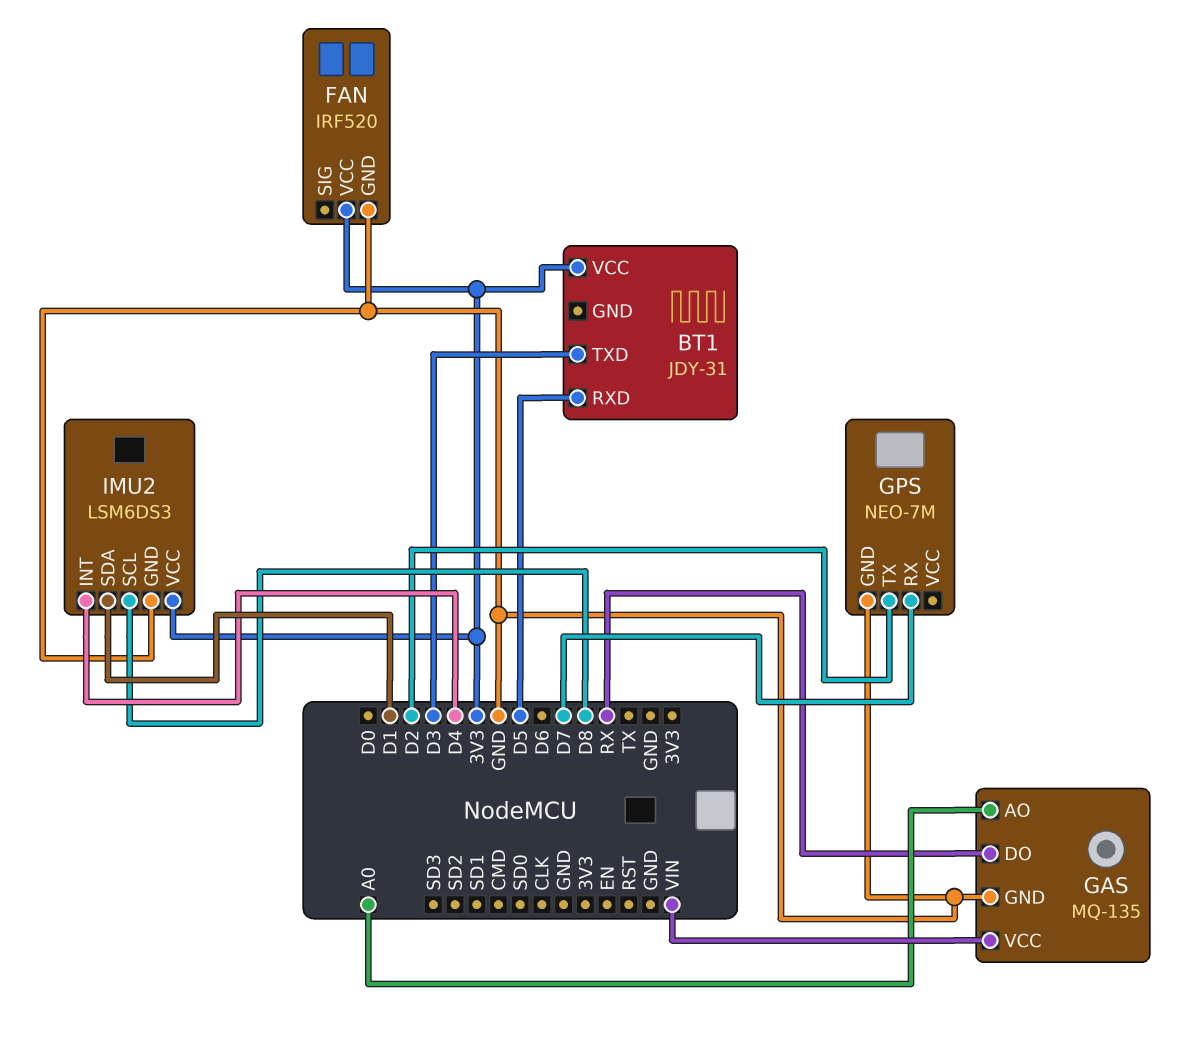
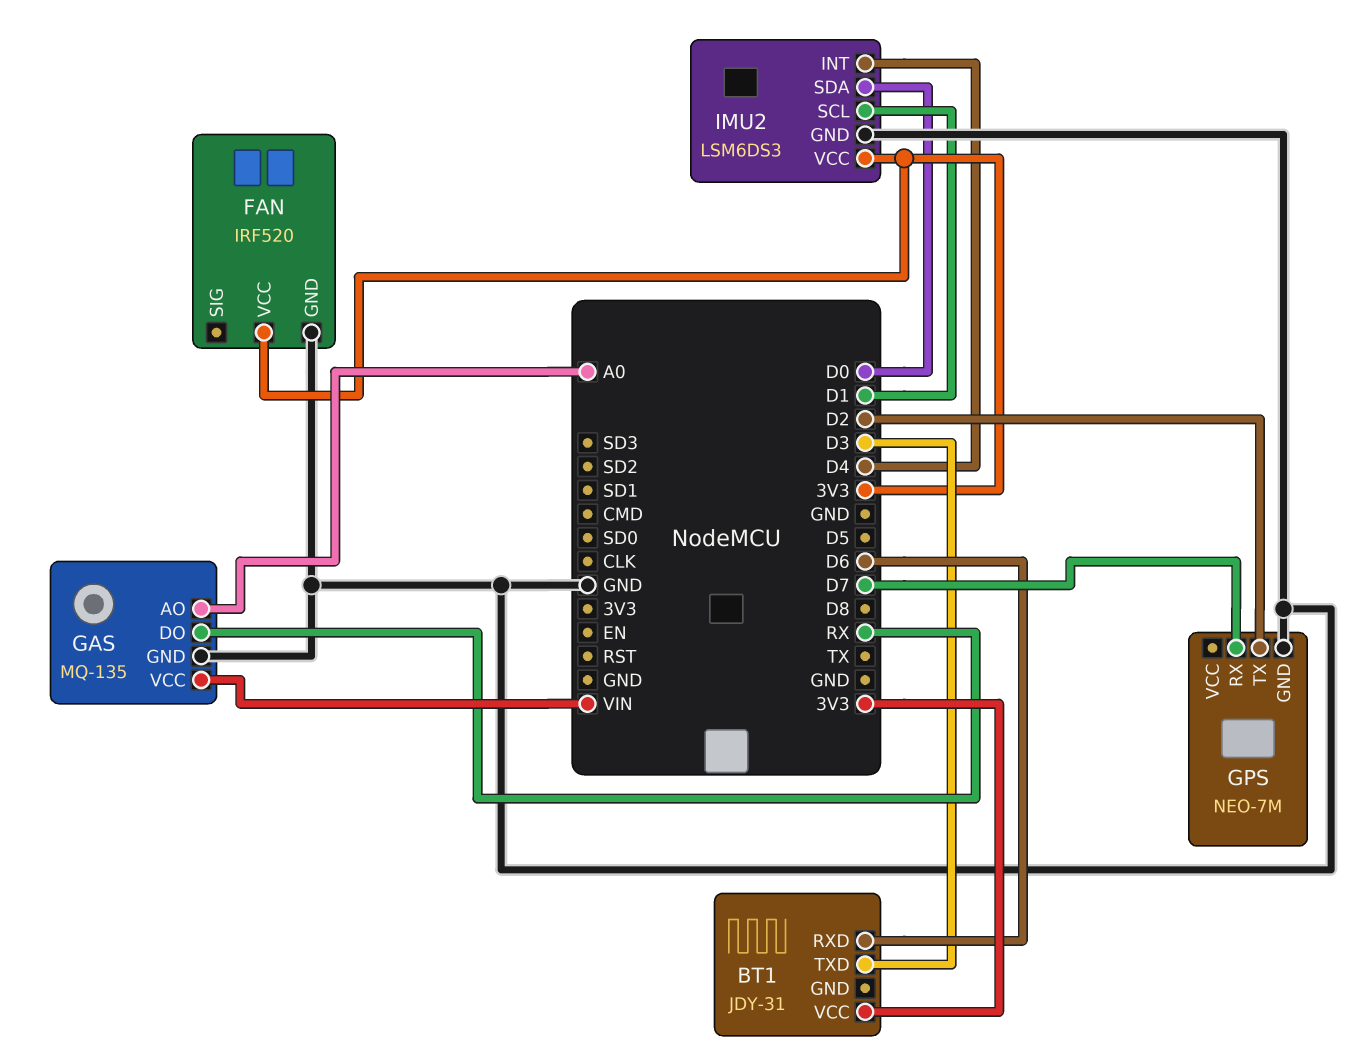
BT1 pin RXD: D5 -> D6
IMU2 pin SCL: D8 -> D1
IMU2 pin SDA: D1 -> D0

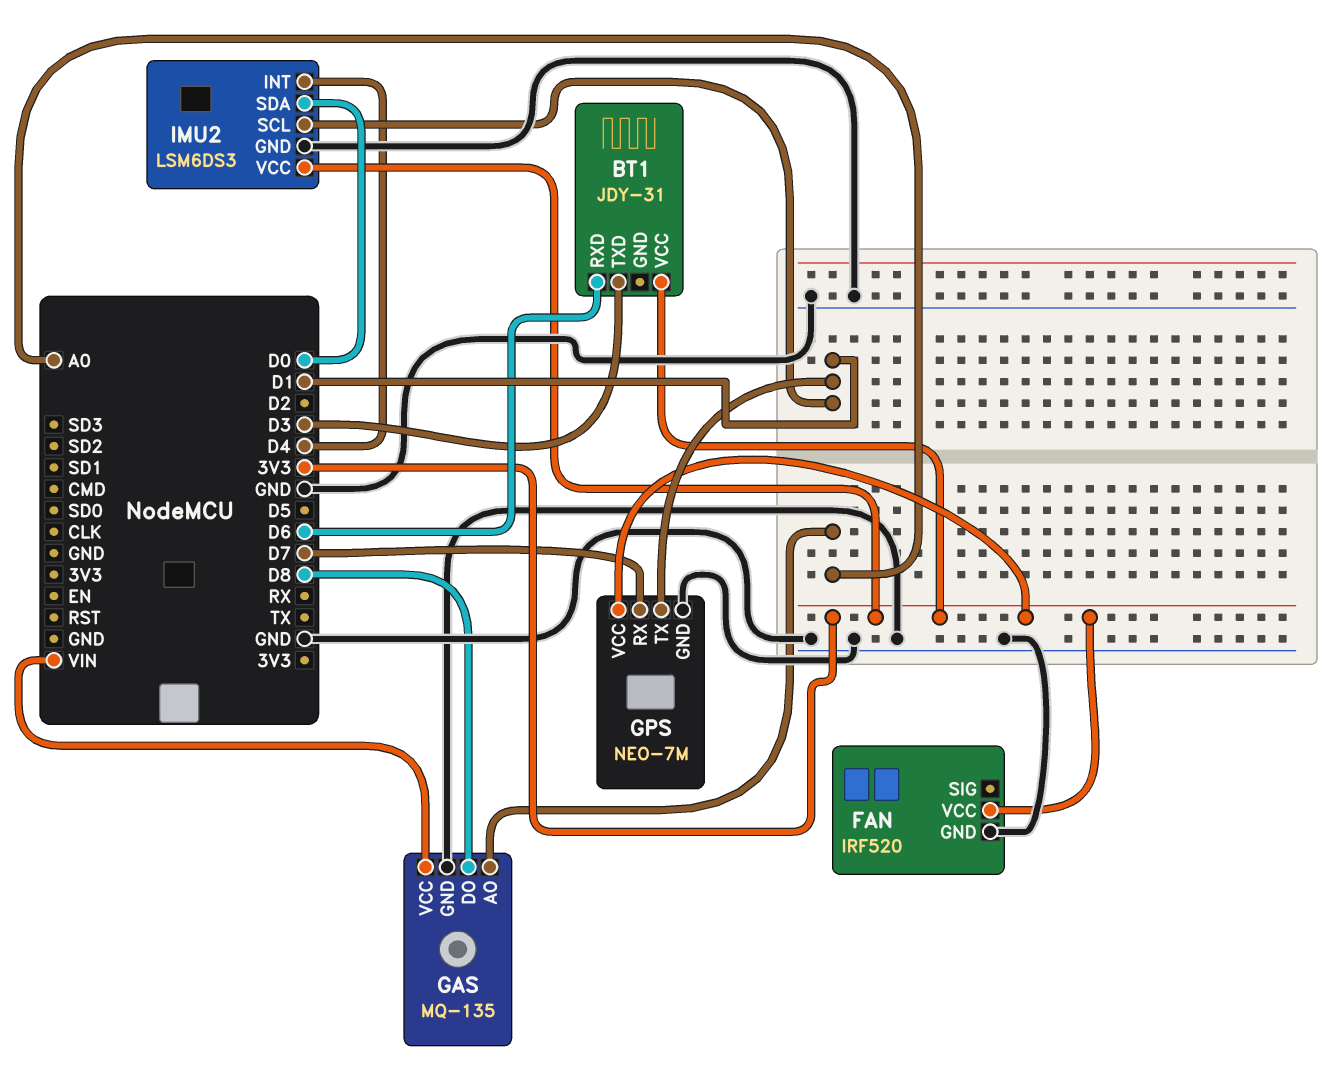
GAS pin DO: RX -> D8
GPS pin TX: D2 -> D1
GPS pin VCC: none -> 3V3

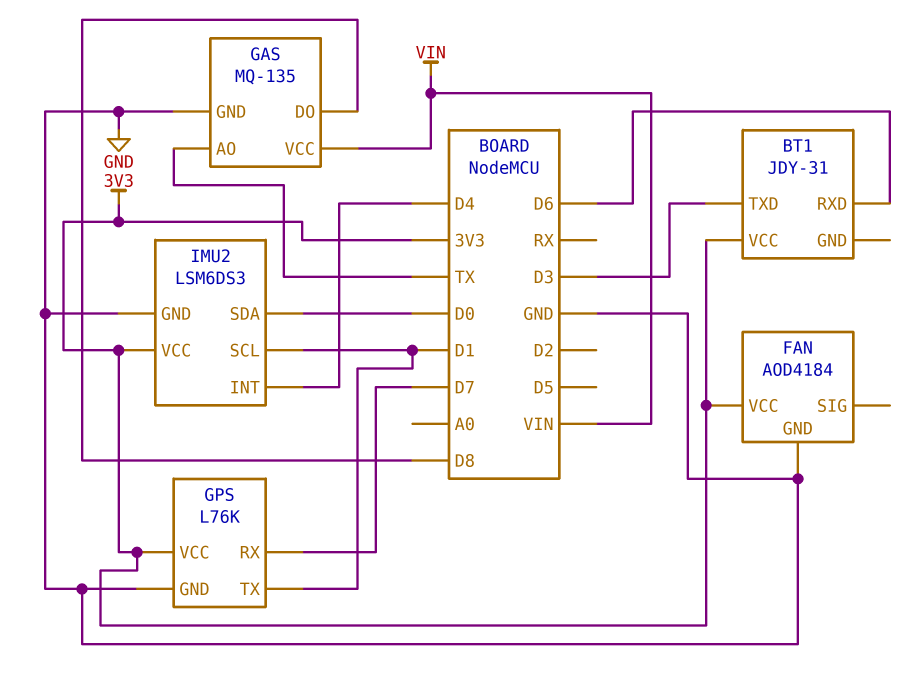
FAN: IRF520 -> AOD4184
GAS pin AO: A0 -> TX
GPS: NEO-7M -> L76K

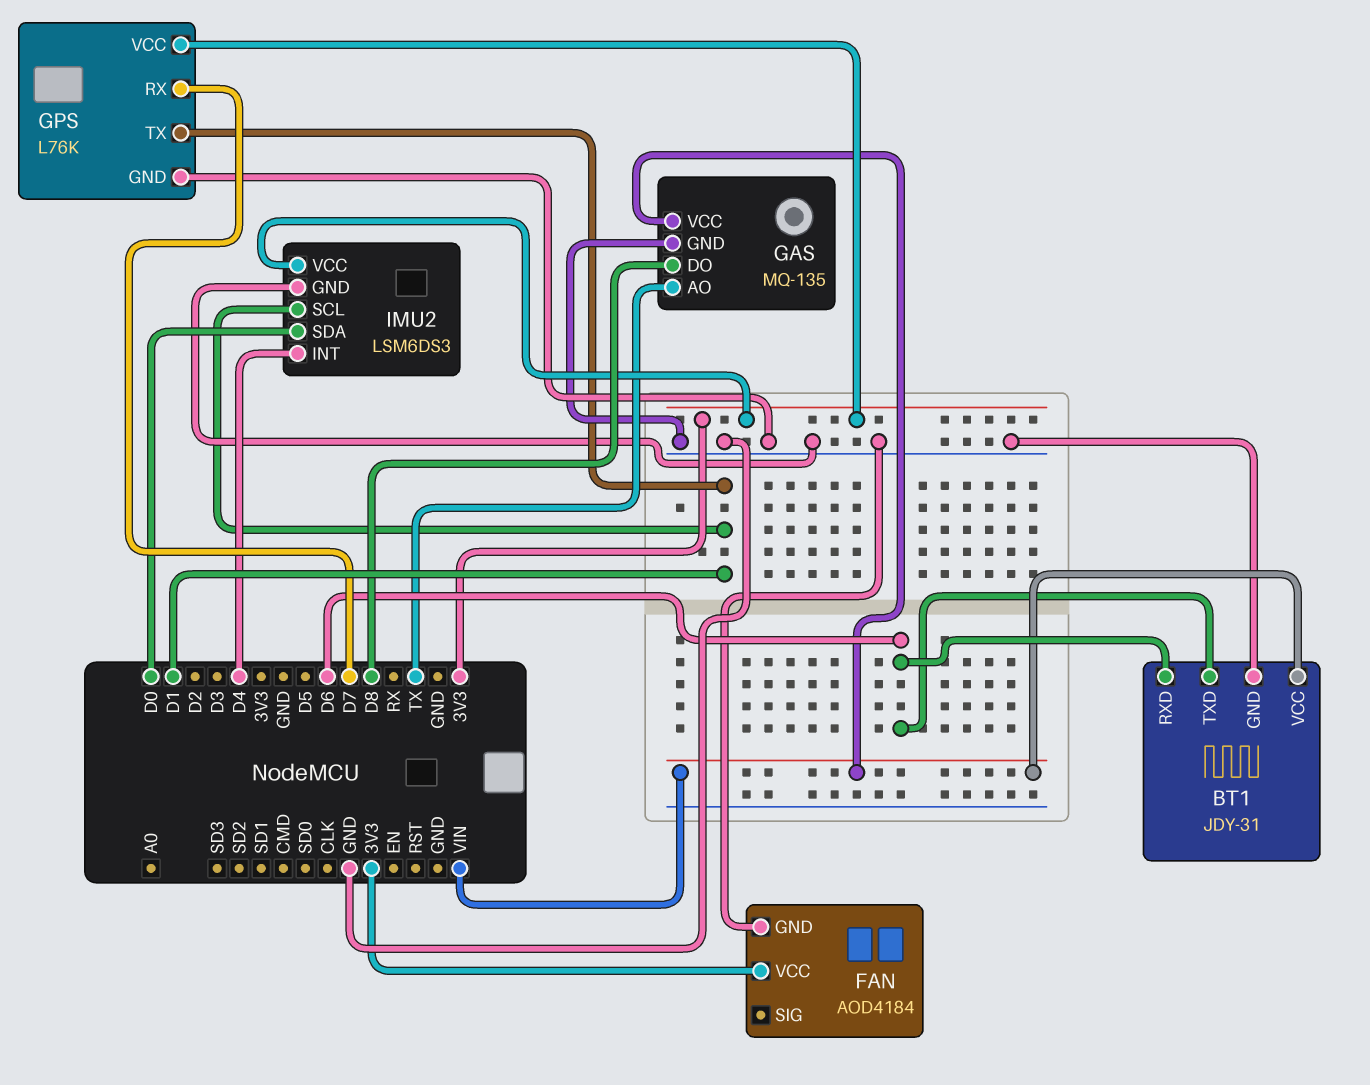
BT1 pin GND: none -> GND
BT1 pin TXD: D3 -> D6
BT1 pin VCC: 3V3 -> VIN

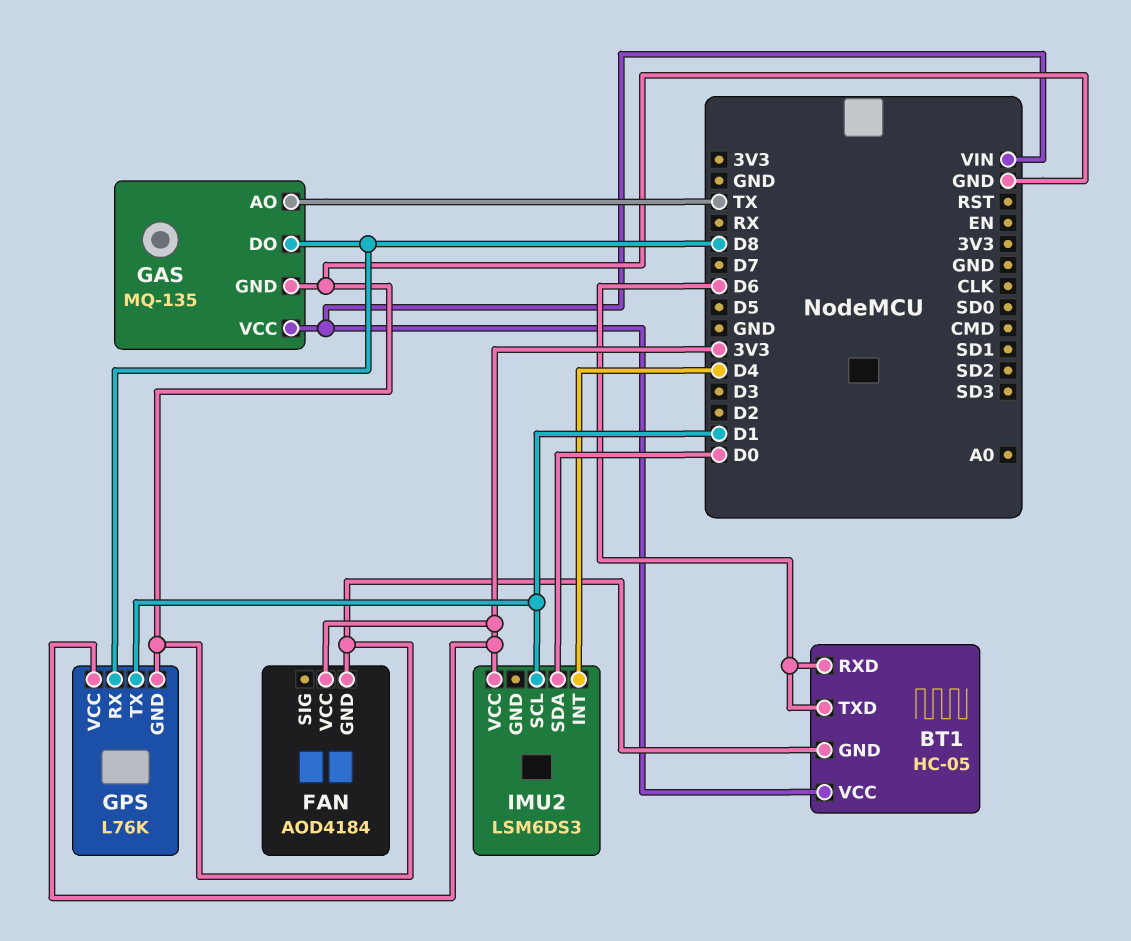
BT1: JDY-31 -> HC-05
GPS pin RX: D7 -> D8
IMU2 pin GND: GND -> none

